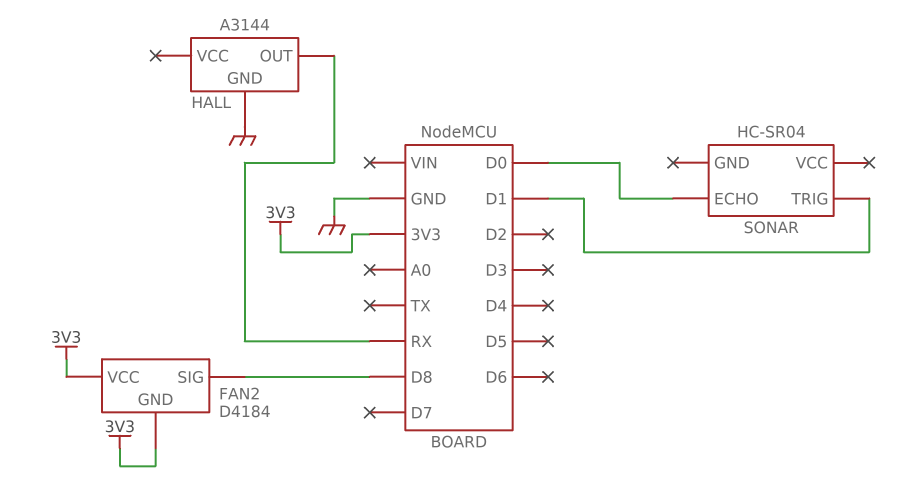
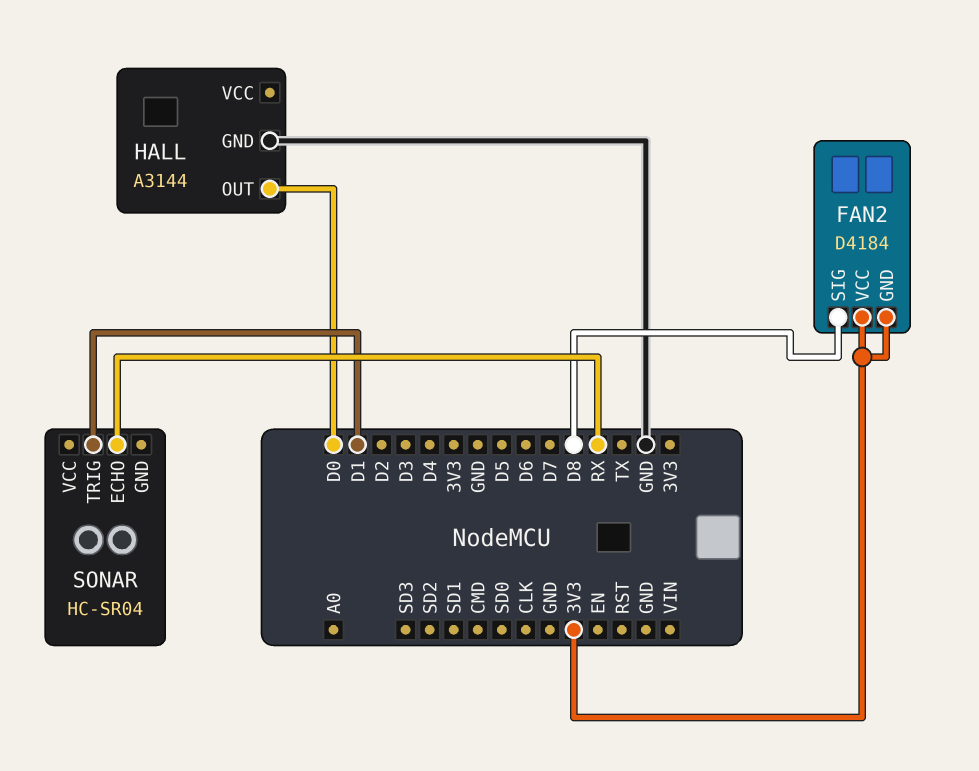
HALL pin OUT: RX -> D0
SONAR pin ECHO: D0 -> RX

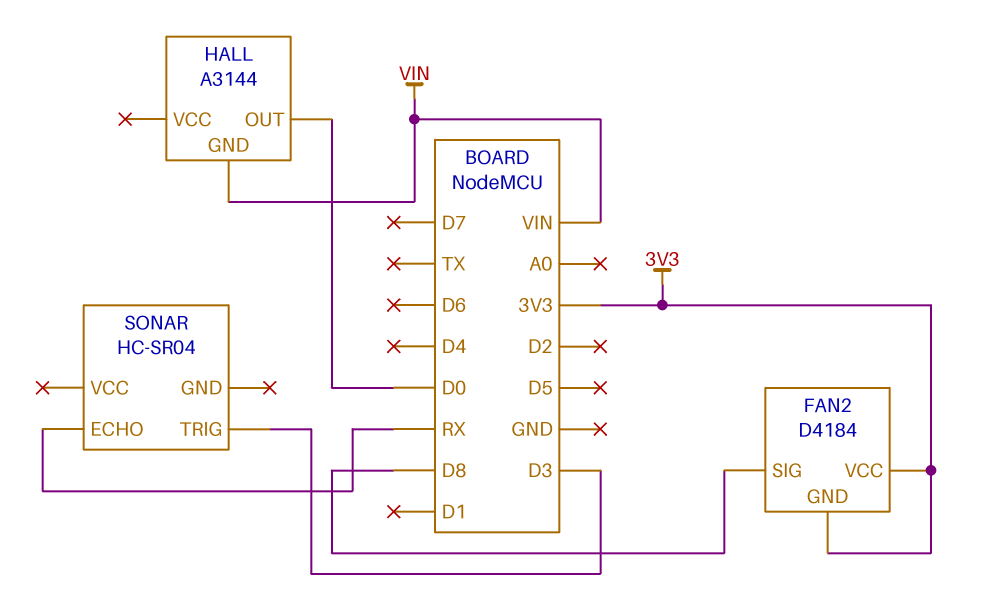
HALL pin GND: GND -> VIN
SONAR pin TRIG: D1 -> D3

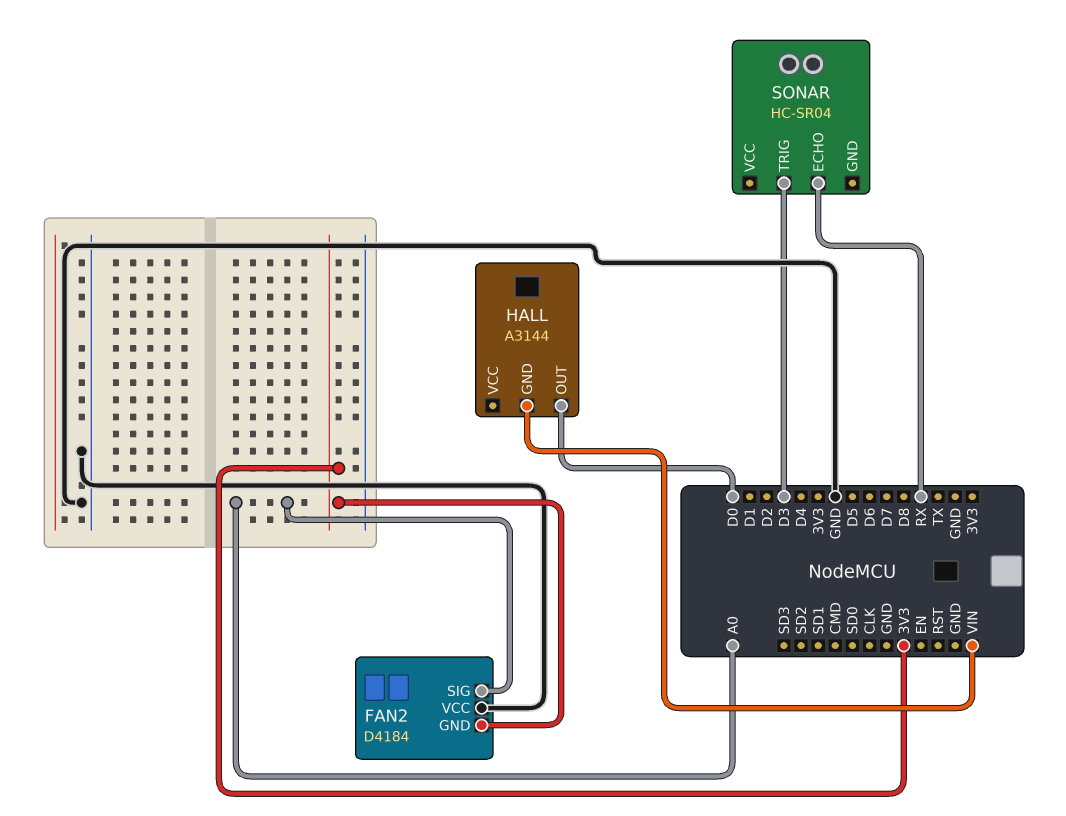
FAN2 pin SIG: D8 -> A0
FAN2 pin VCC: 3V3 -> GND

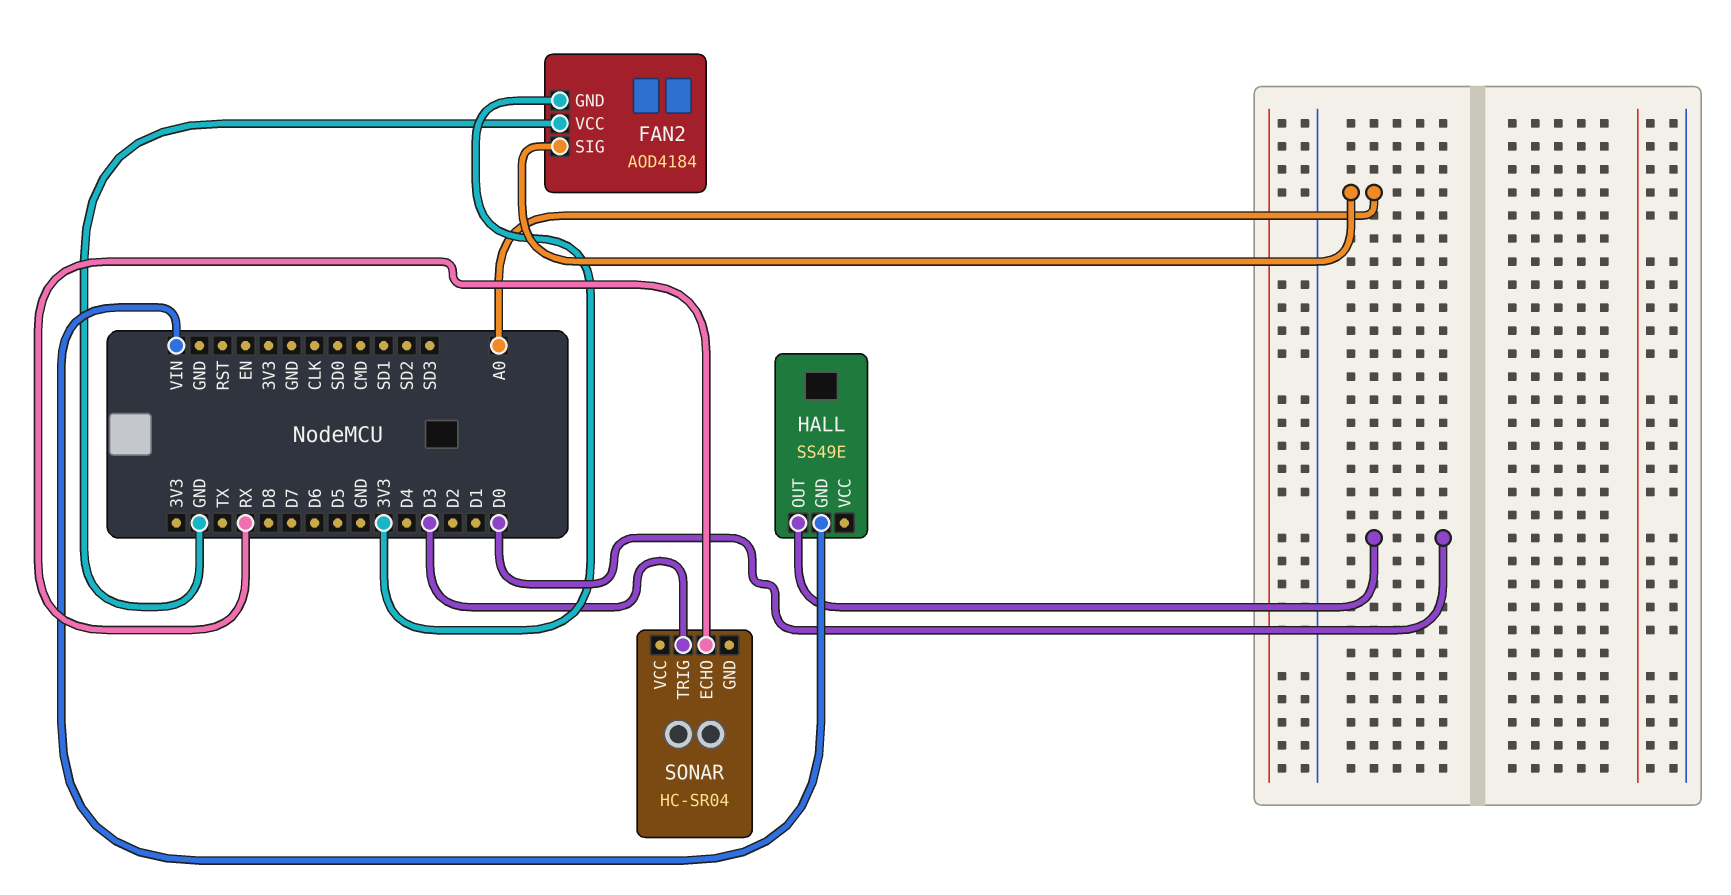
FAN2: D4184 -> AOD4184
HALL: A3144 -> SS49E

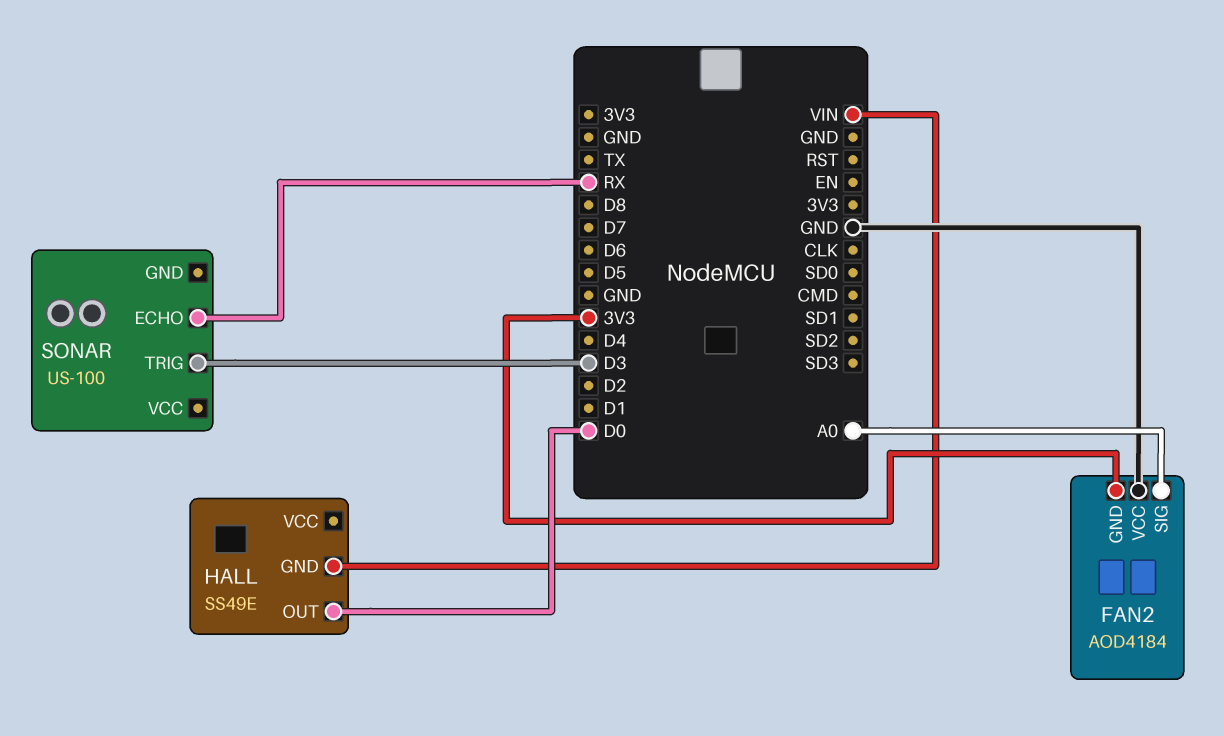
SONAR: HC-SR04 -> US-100

